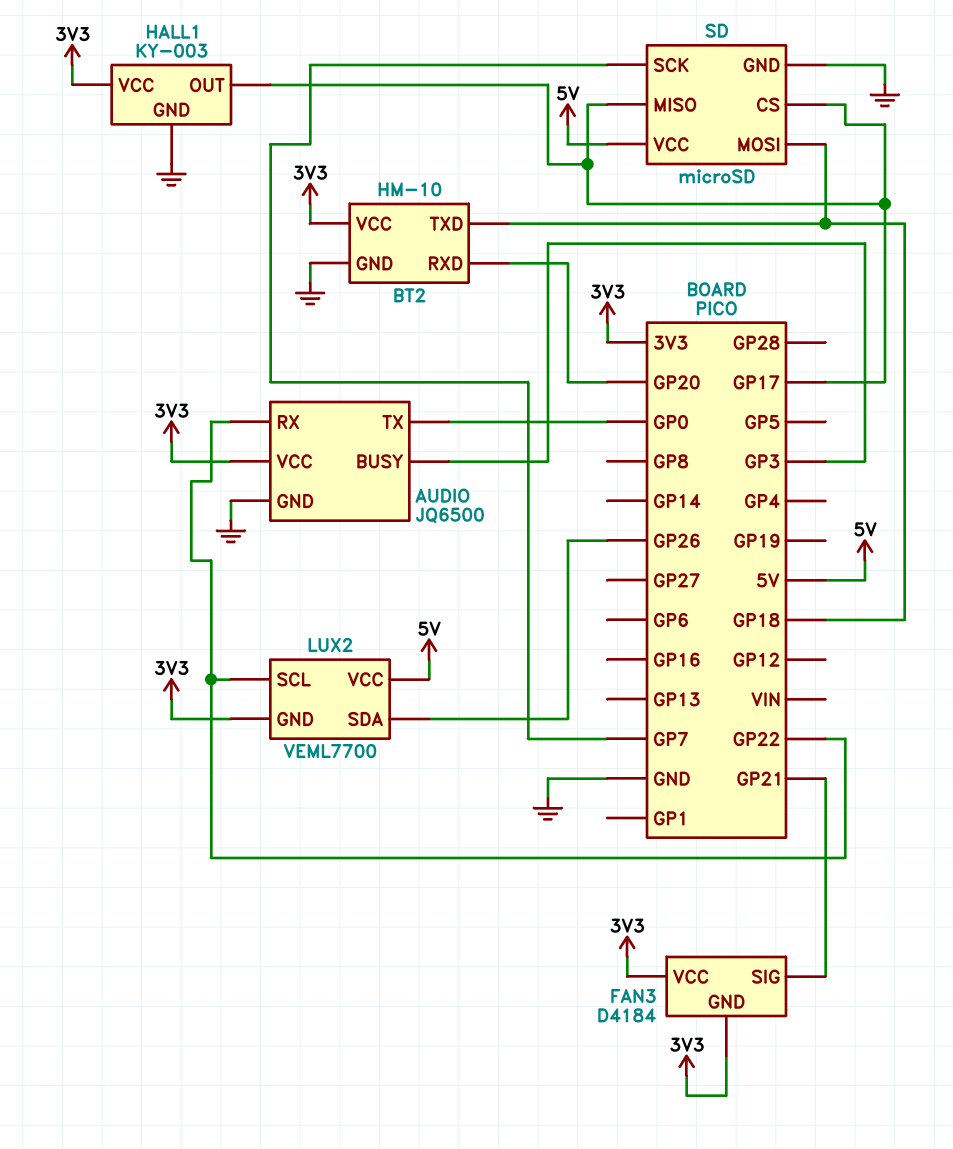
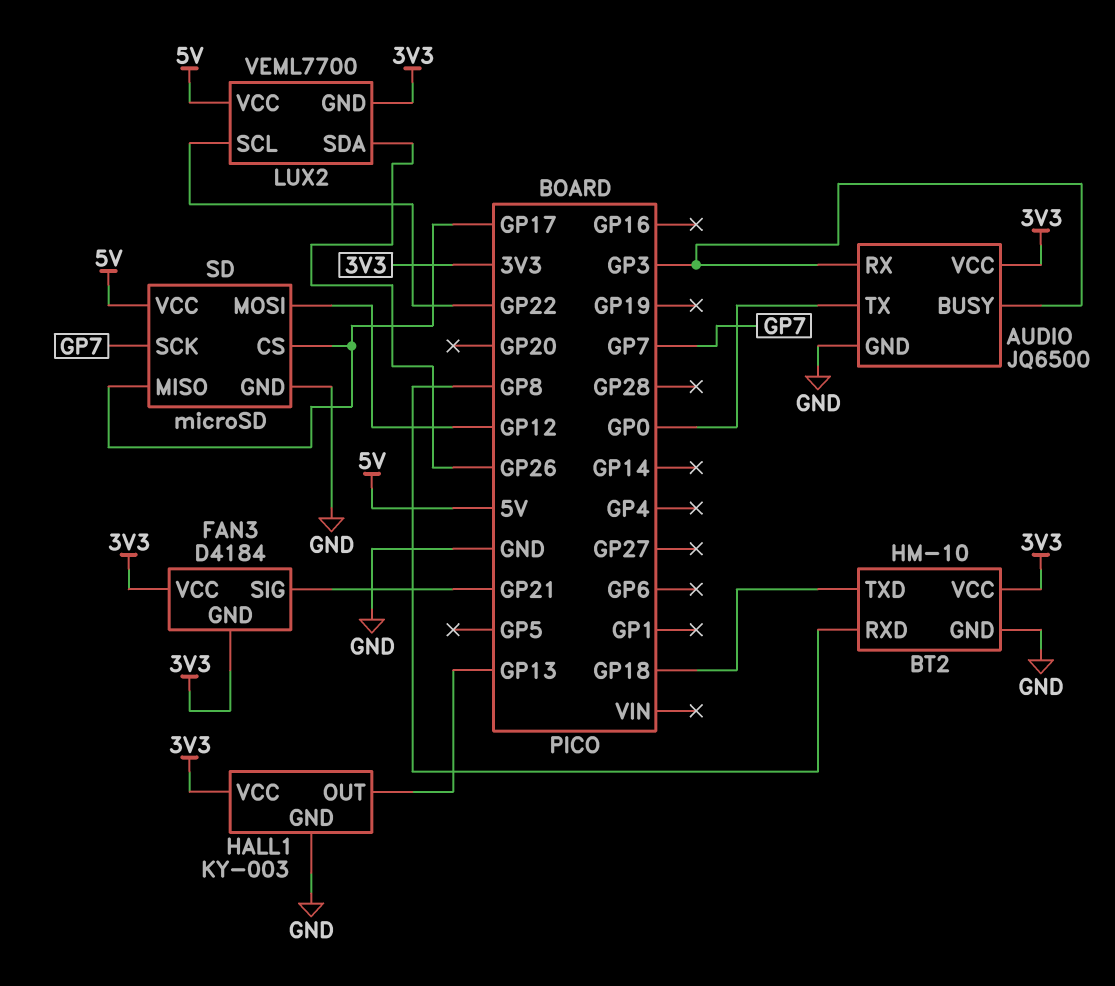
AUDIO pin RX: GP22 -> GP3
BT2 pin RXD: GP20 -> GP8
HALL1 pin OUT: GP17 -> GP13
SD pin MOSI: GP18 -> GP12

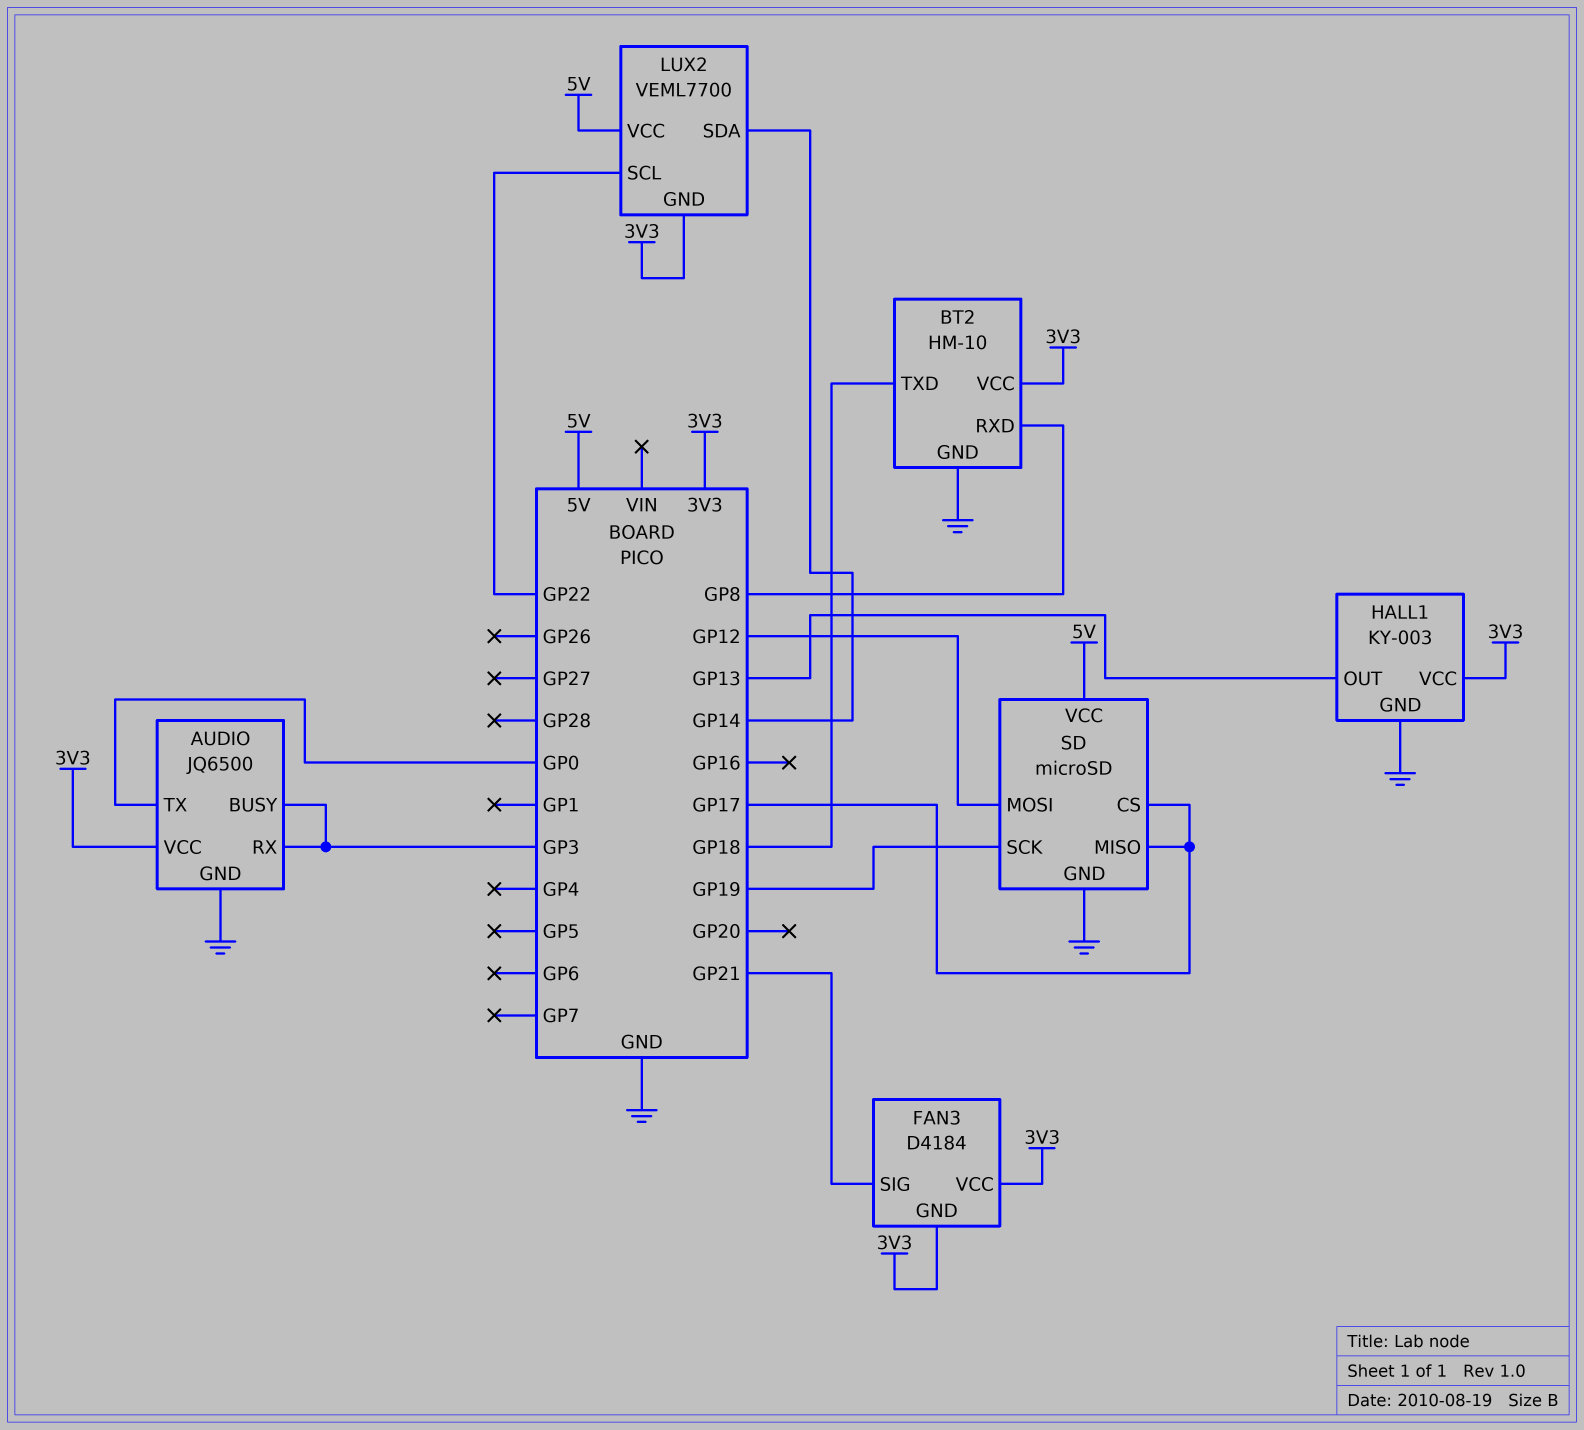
LUX2 pin SDA: GP26 -> GP14
SD pin SCK: GP7 -> GP19

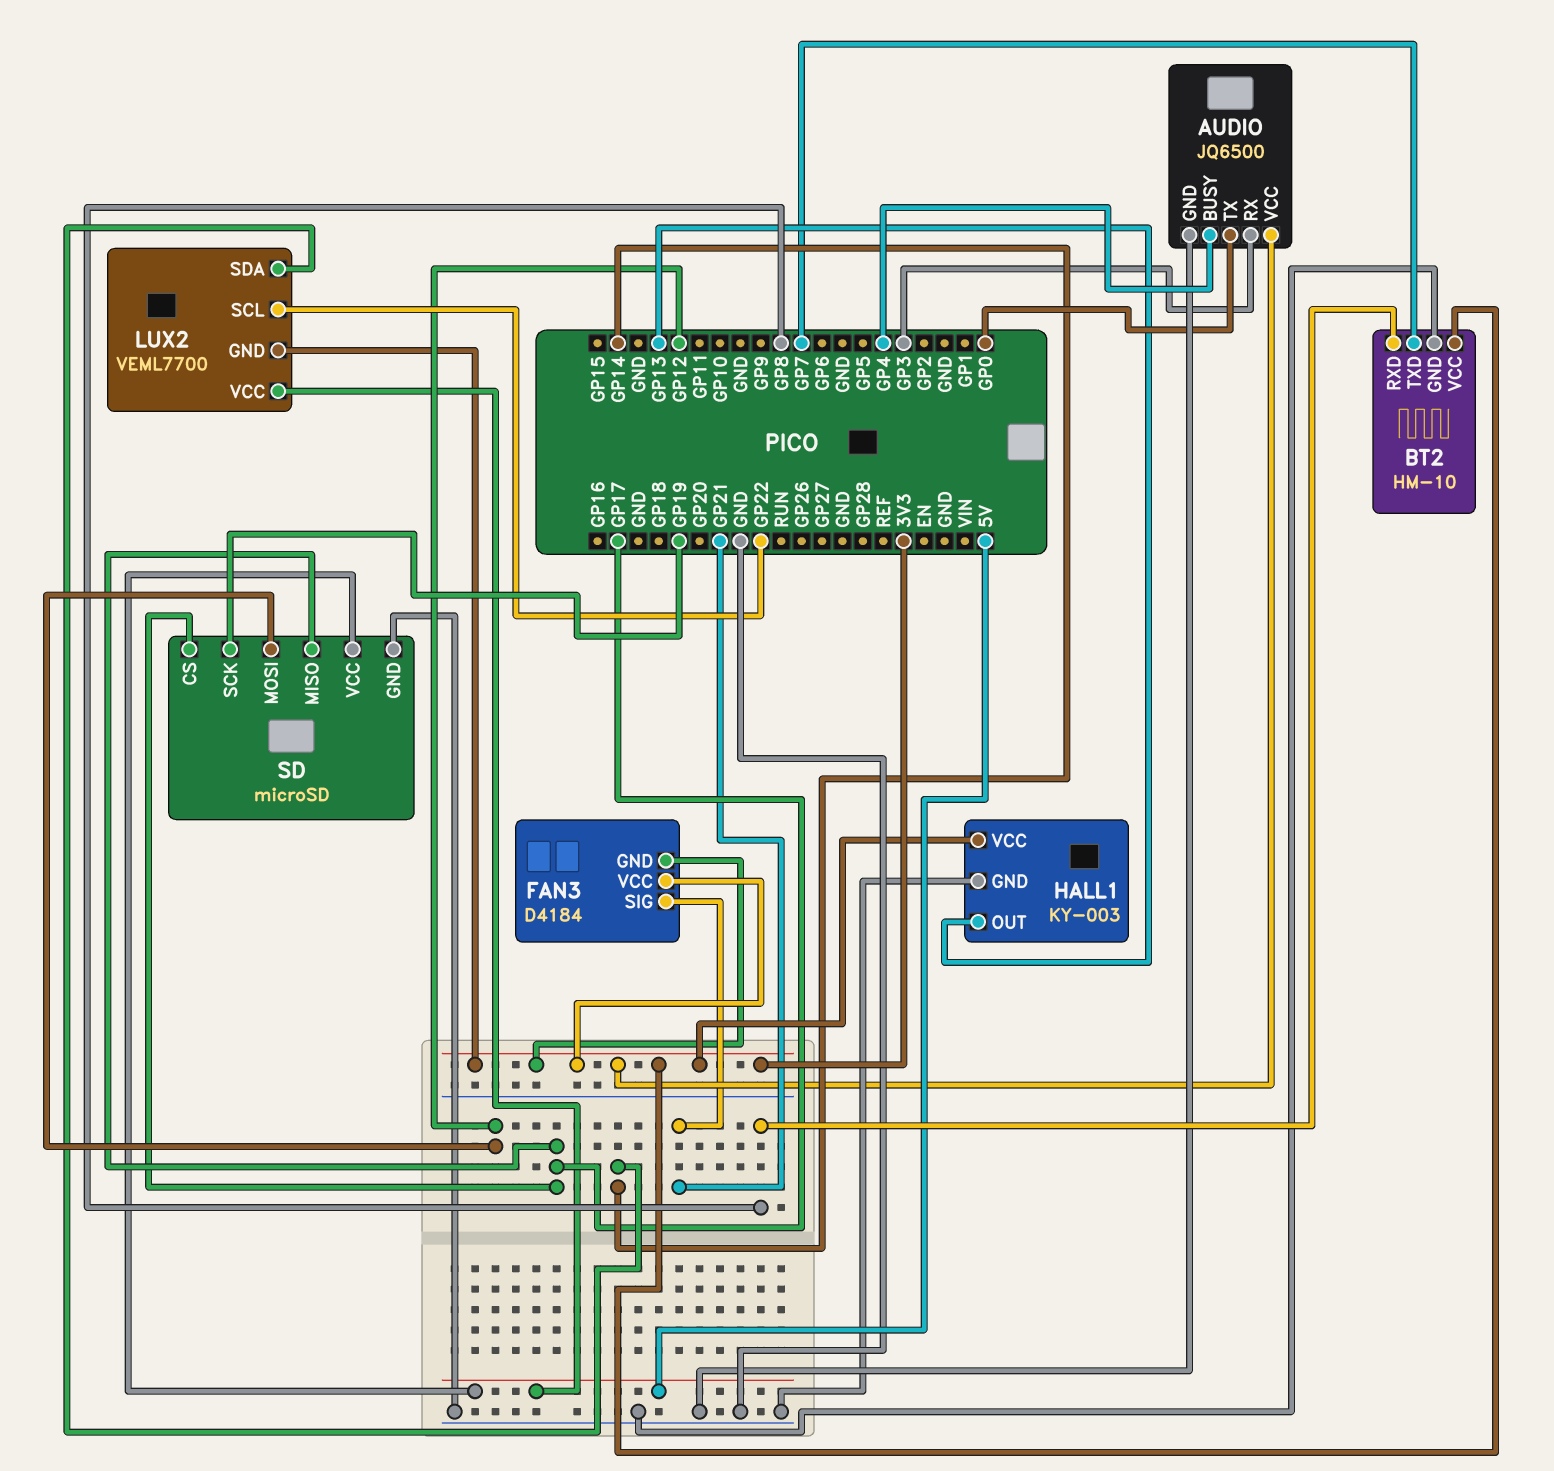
AUDIO pin BUSY: GP3 -> GP4
BT2 pin TXD: GP18 -> GP7

